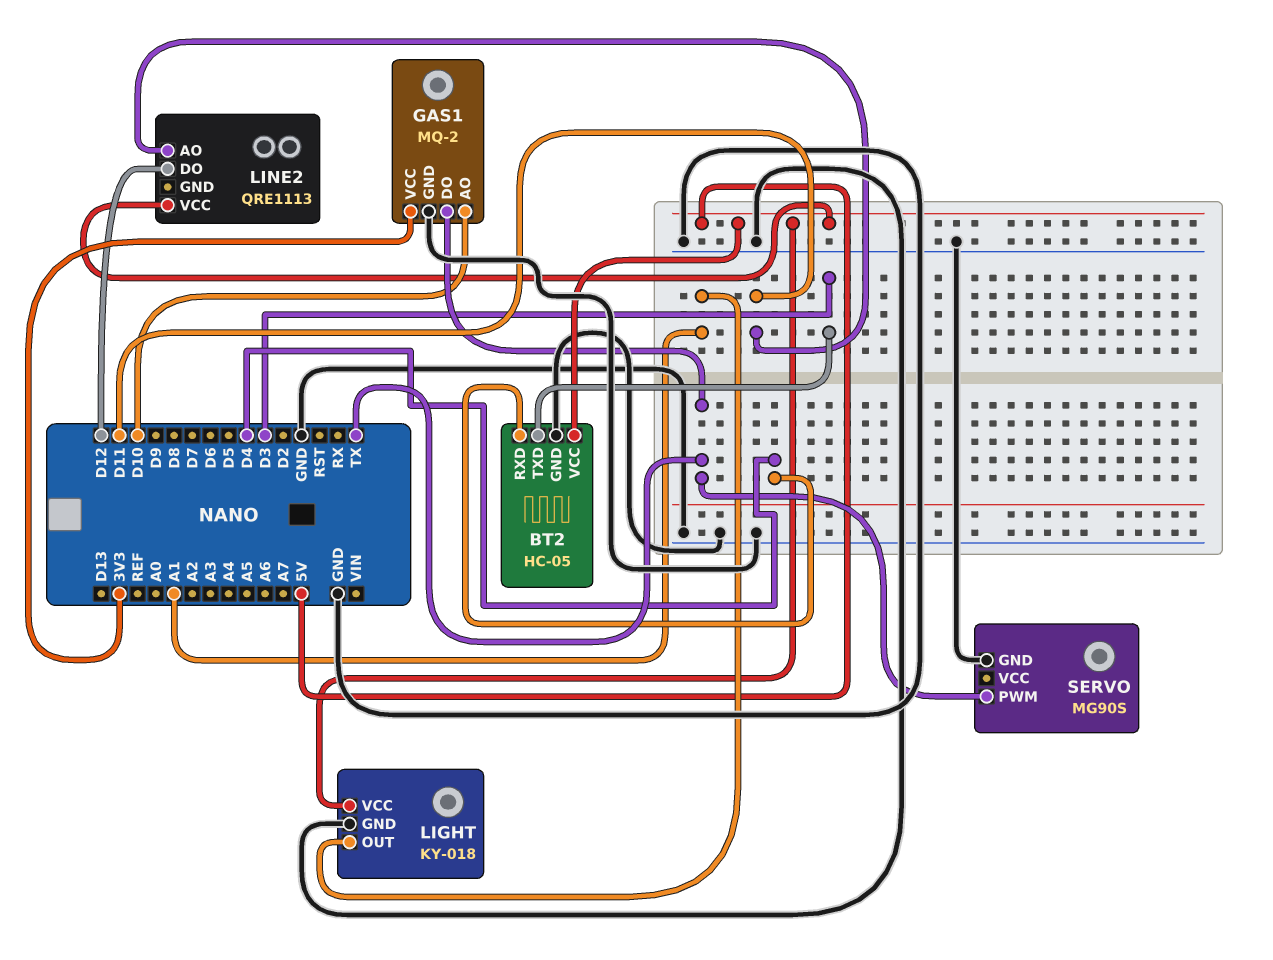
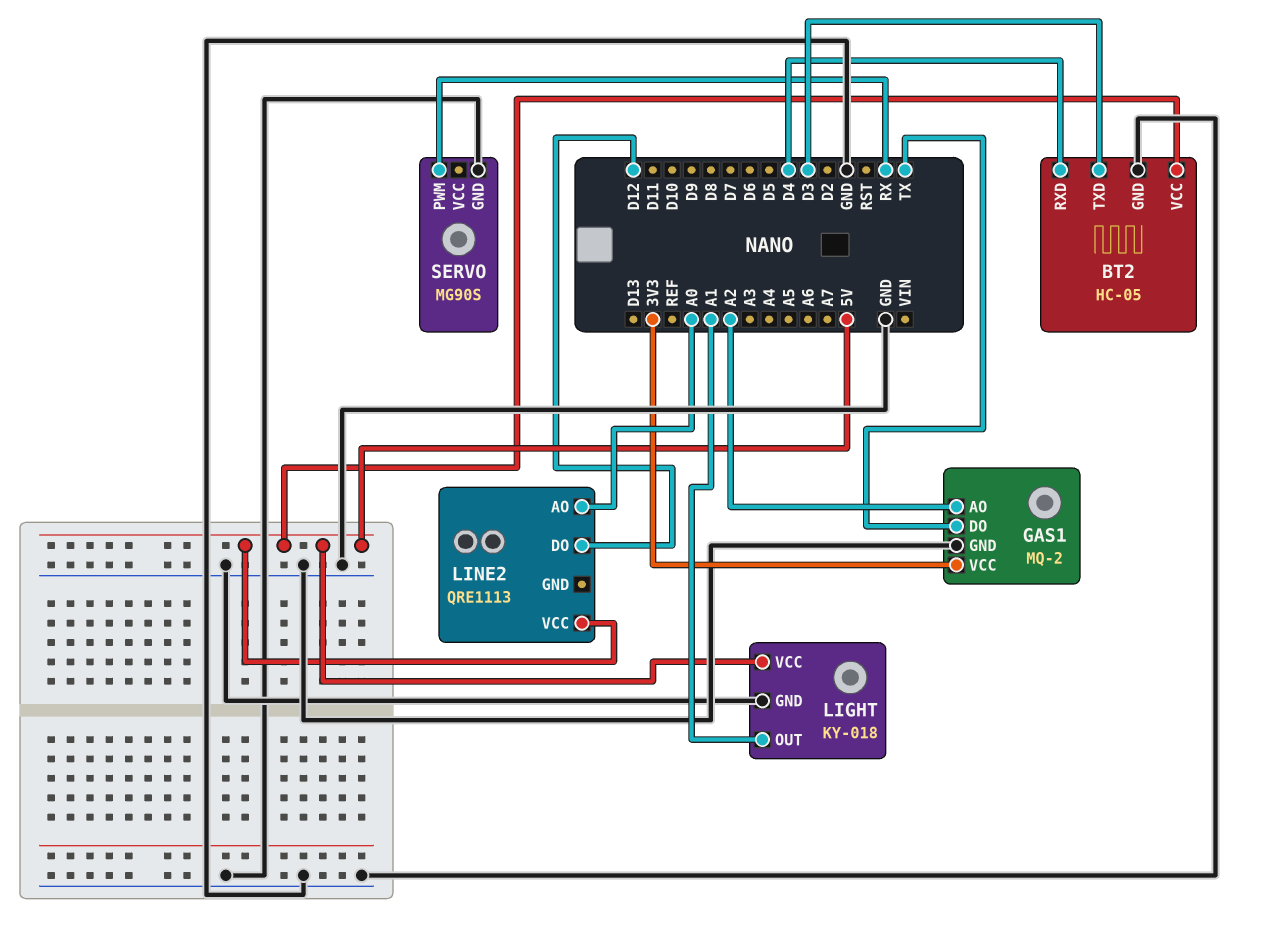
GAS1 pin AO: D10 -> A2
LINE2 pin AO: D11 -> A0
SERVO pin PWM: TX -> RX

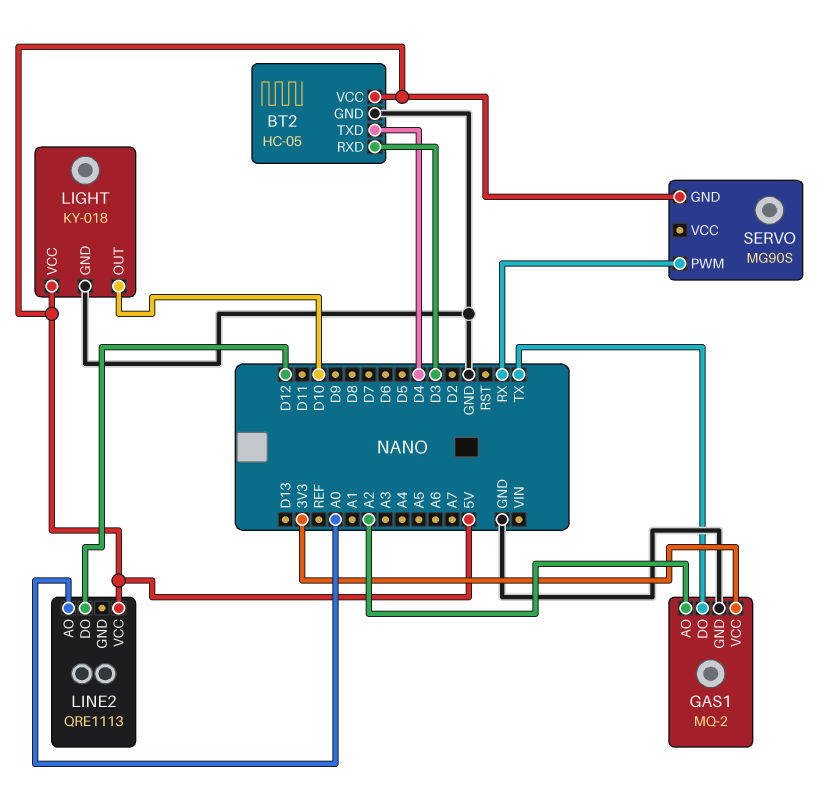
BT2 pin RXD: D4 -> D3
BT2 pin TXD: D3 -> D4
LIGHT pin OUT: A1 -> D10
SERVO pin GND: GND -> 5V

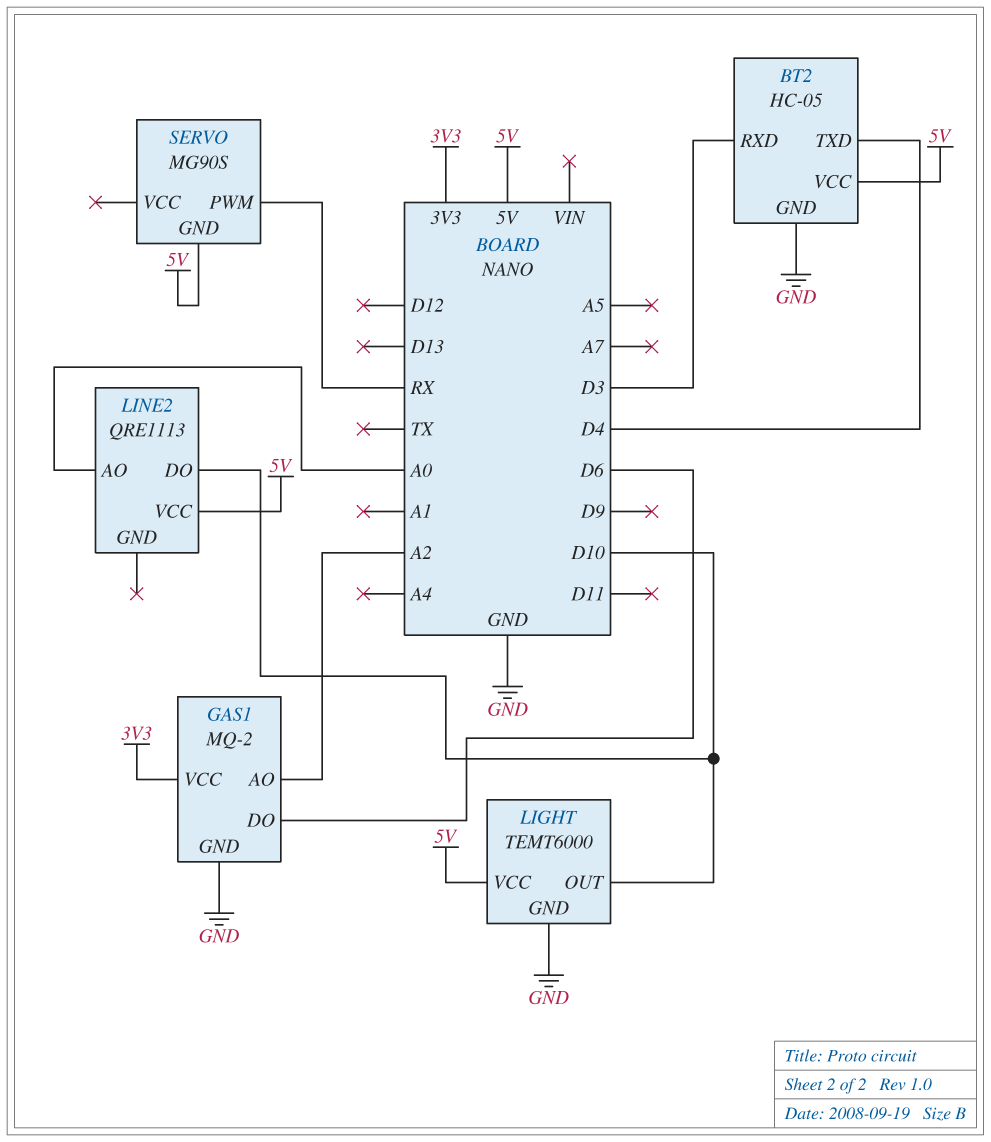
GAS1 pin DO: TX -> D6
LIGHT: KY-018 -> TEMT6000
LINE2 pin DO: D12 -> D10

